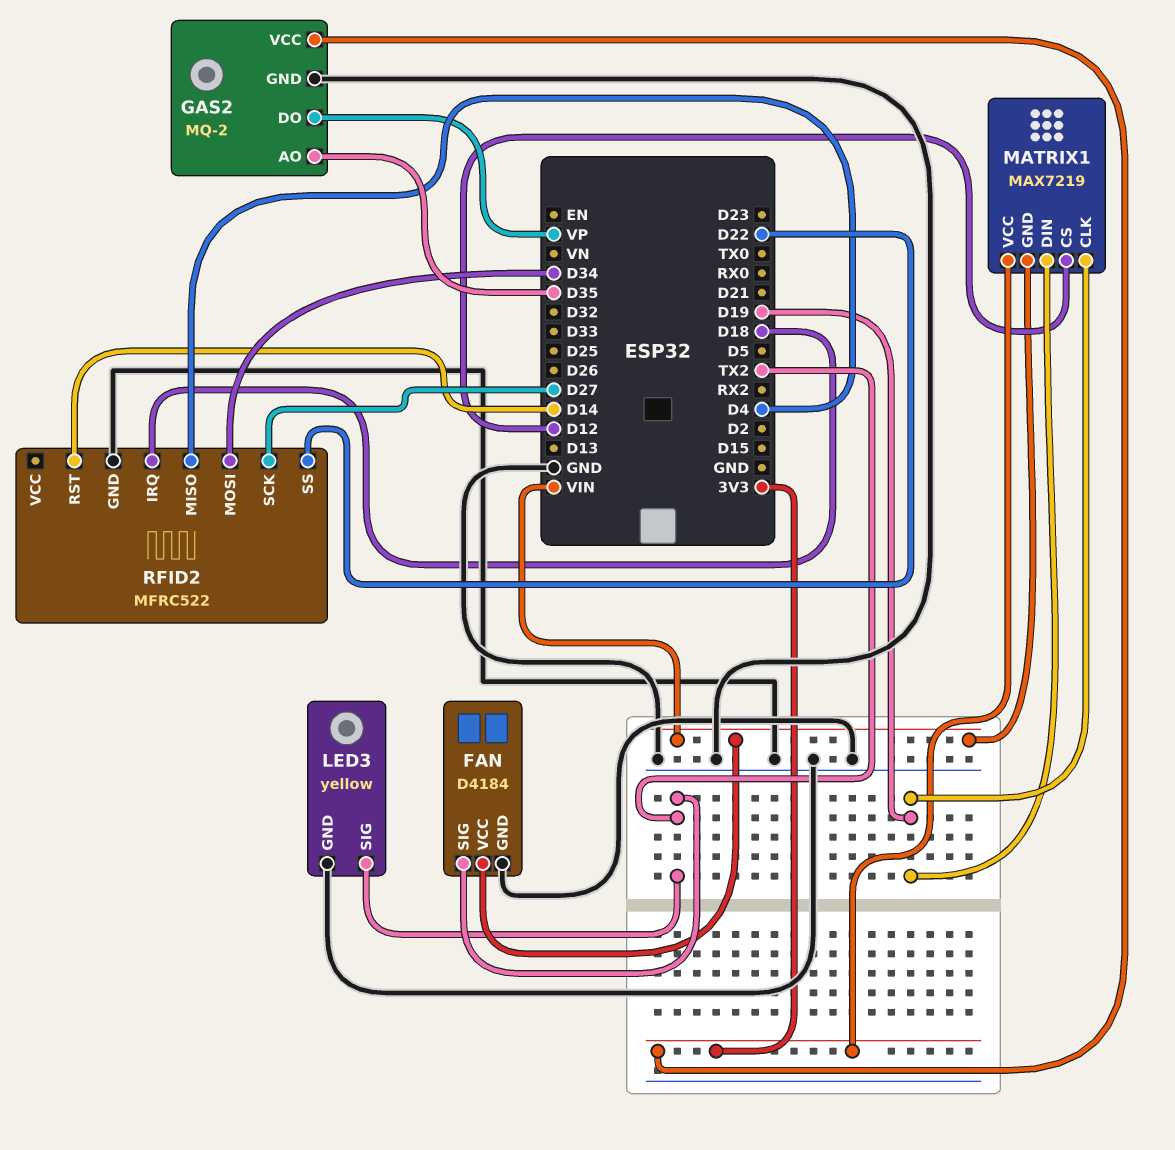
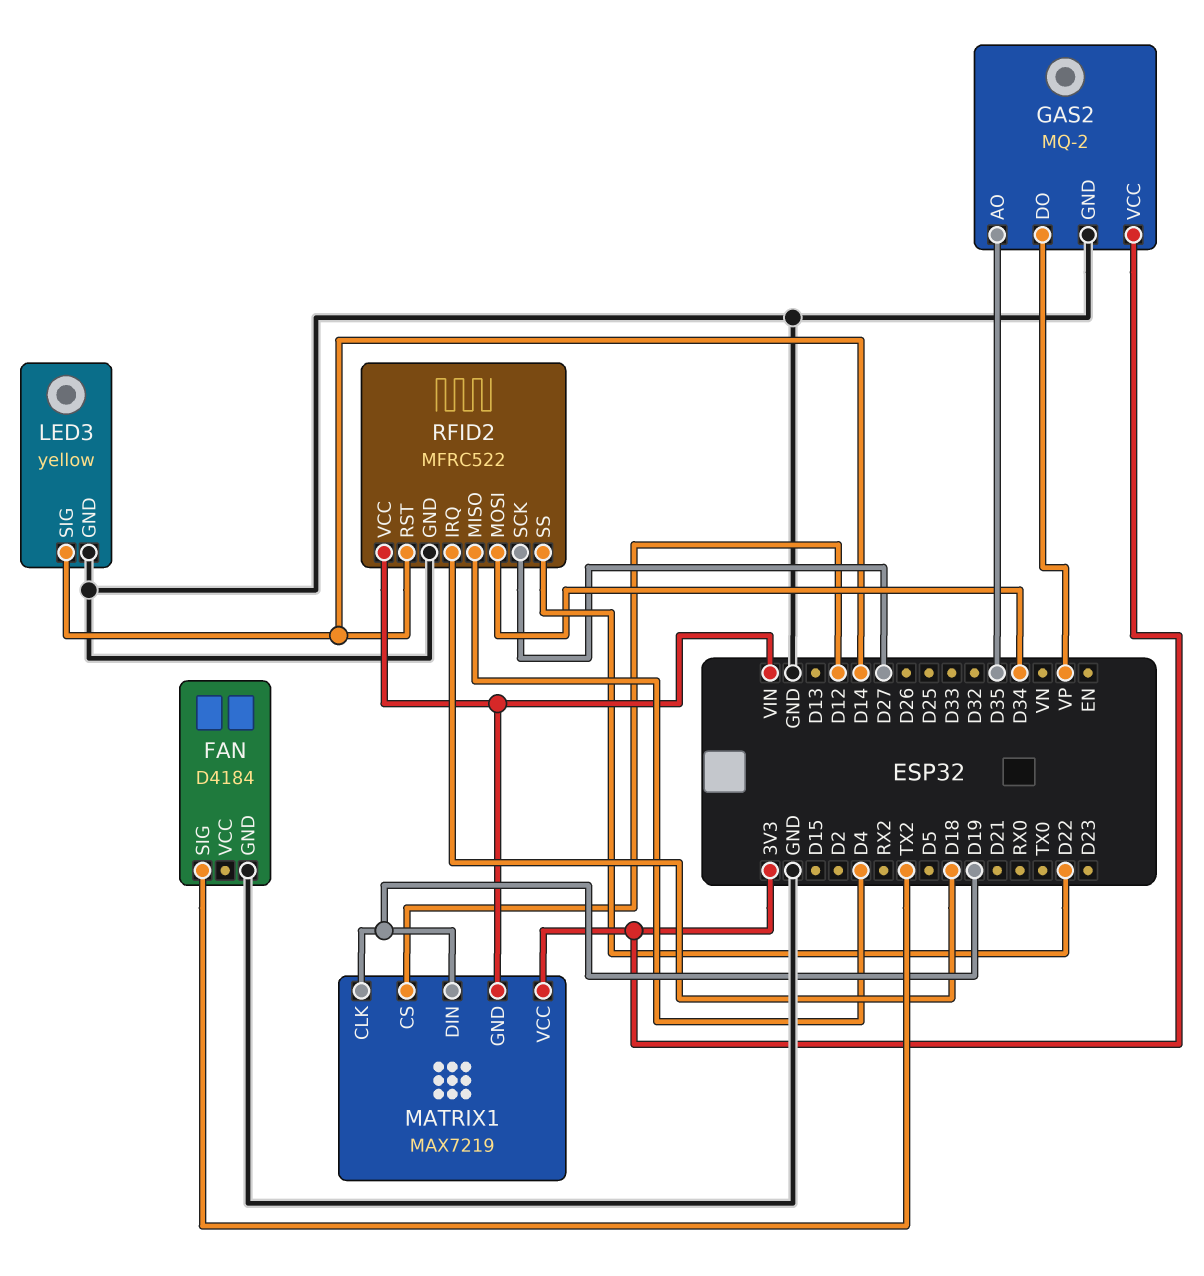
FAN pin VCC: VIN -> none
LED3 pin SIG: TX2 -> D14
RFID2 pin VCC: none -> VIN

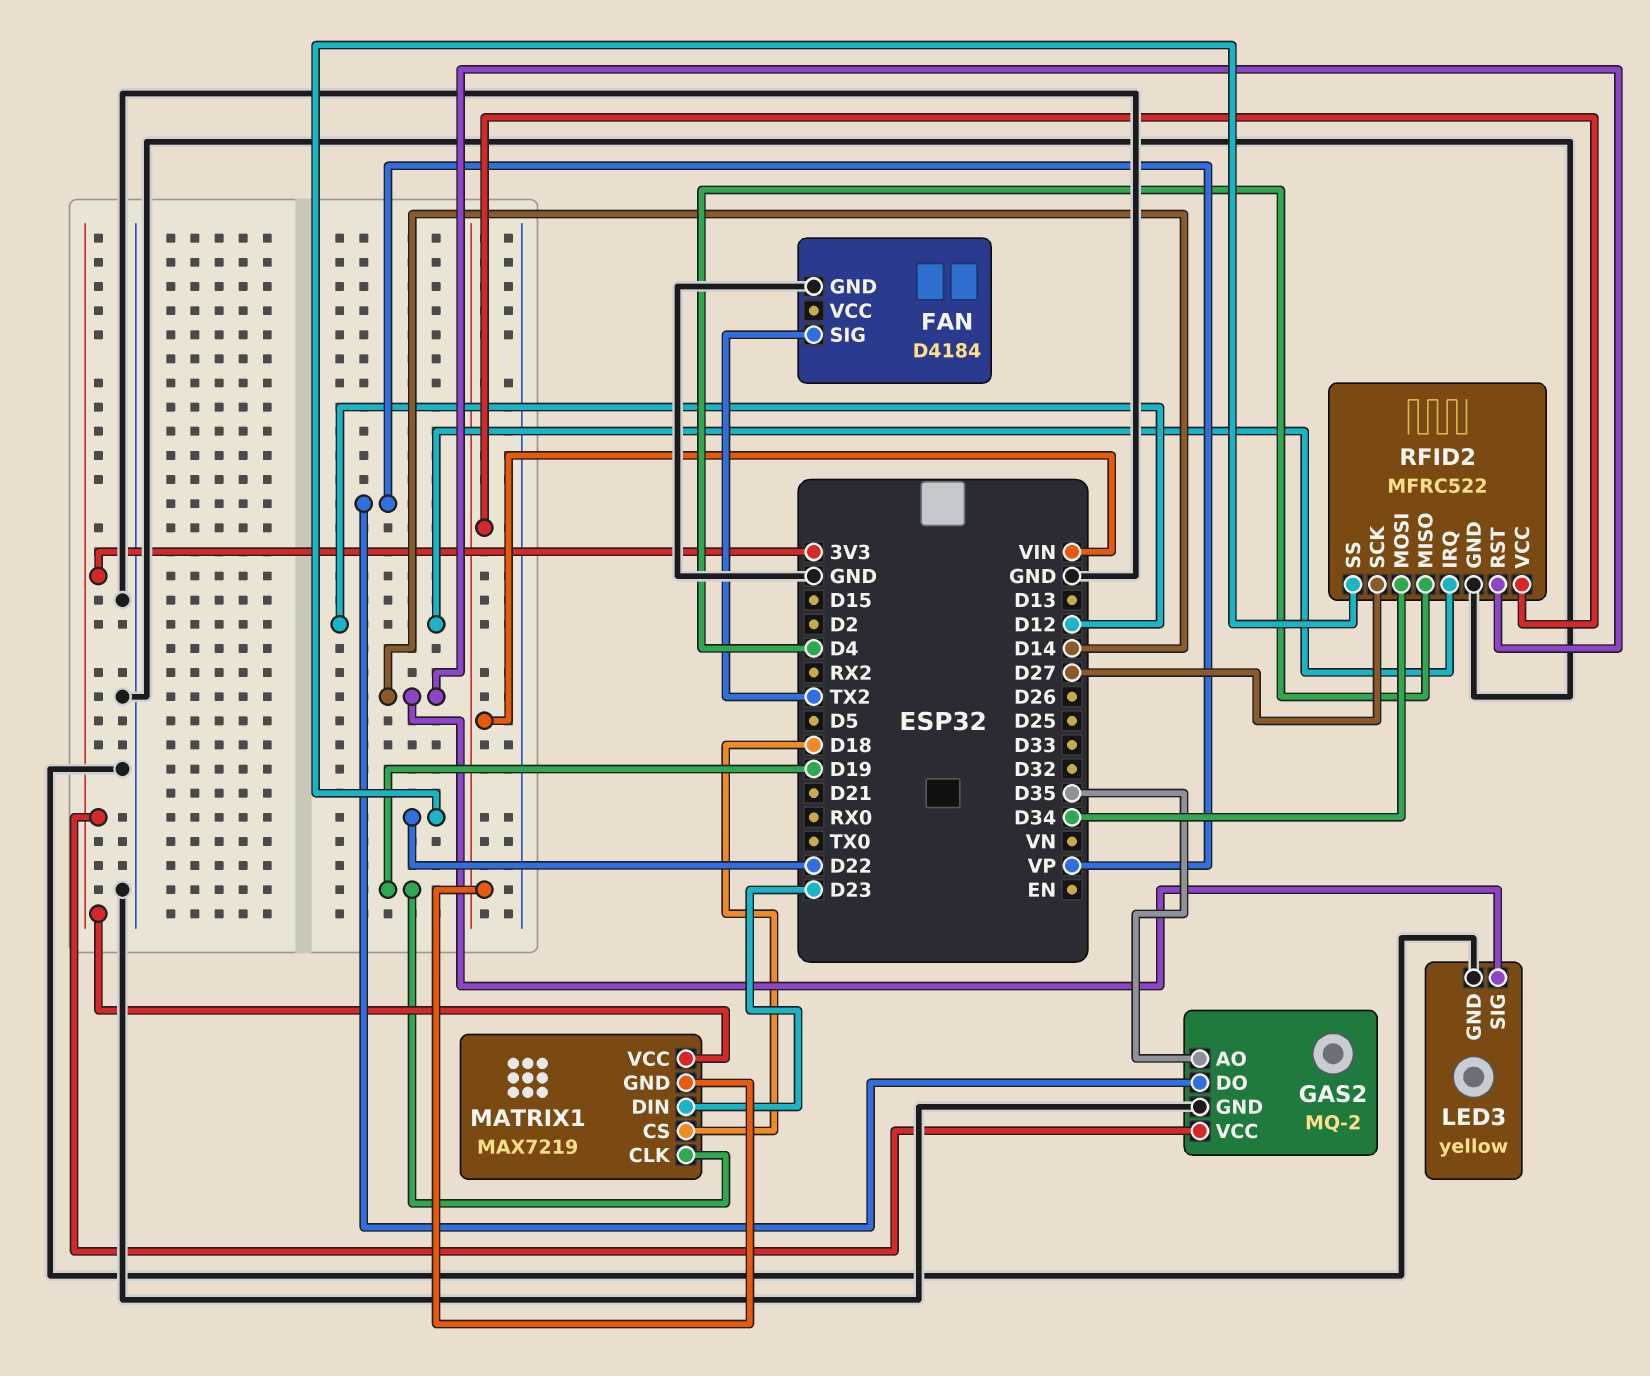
MATRIX1 pin CS: D12 -> D18
MATRIX1 pin DIN: D19 -> D23
RFID2 pin IRQ: D18 -> D12

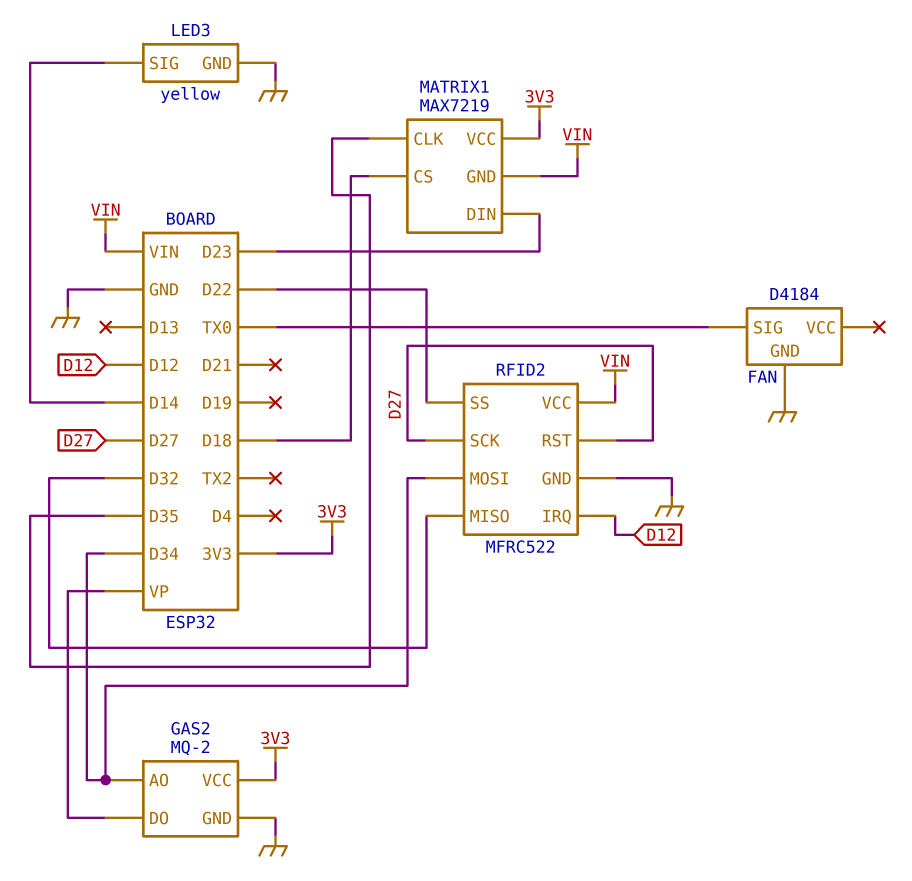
FAN pin SIG: TX2 -> TX0
GAS2 pin AO: D35 -> D34
MATRIX1 pin CLK: D19 -> D35
RFID2 pin MISO: D4 -> D32
RFID2 pin RST: D14 -> D27

